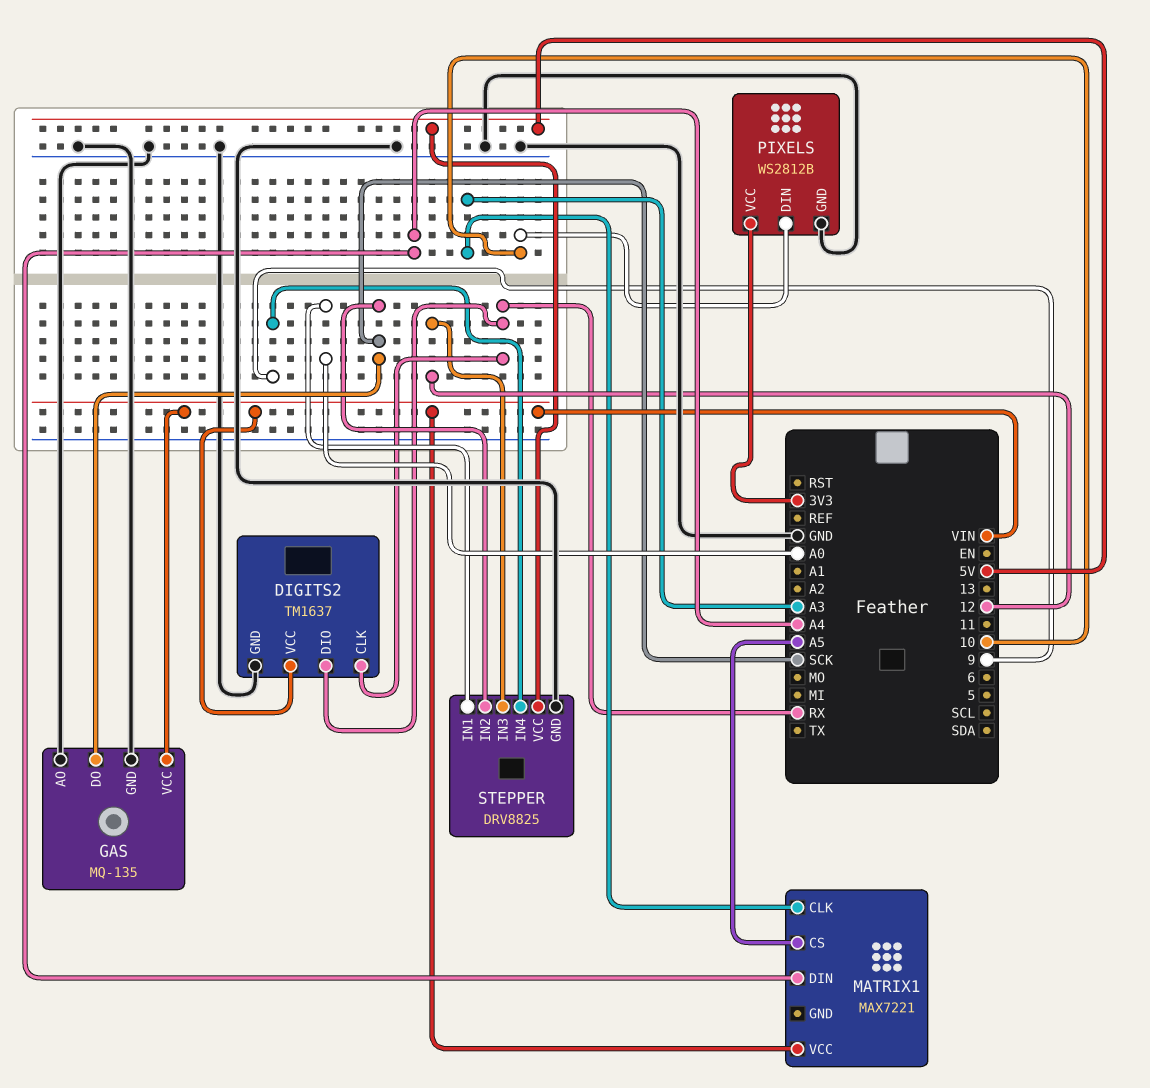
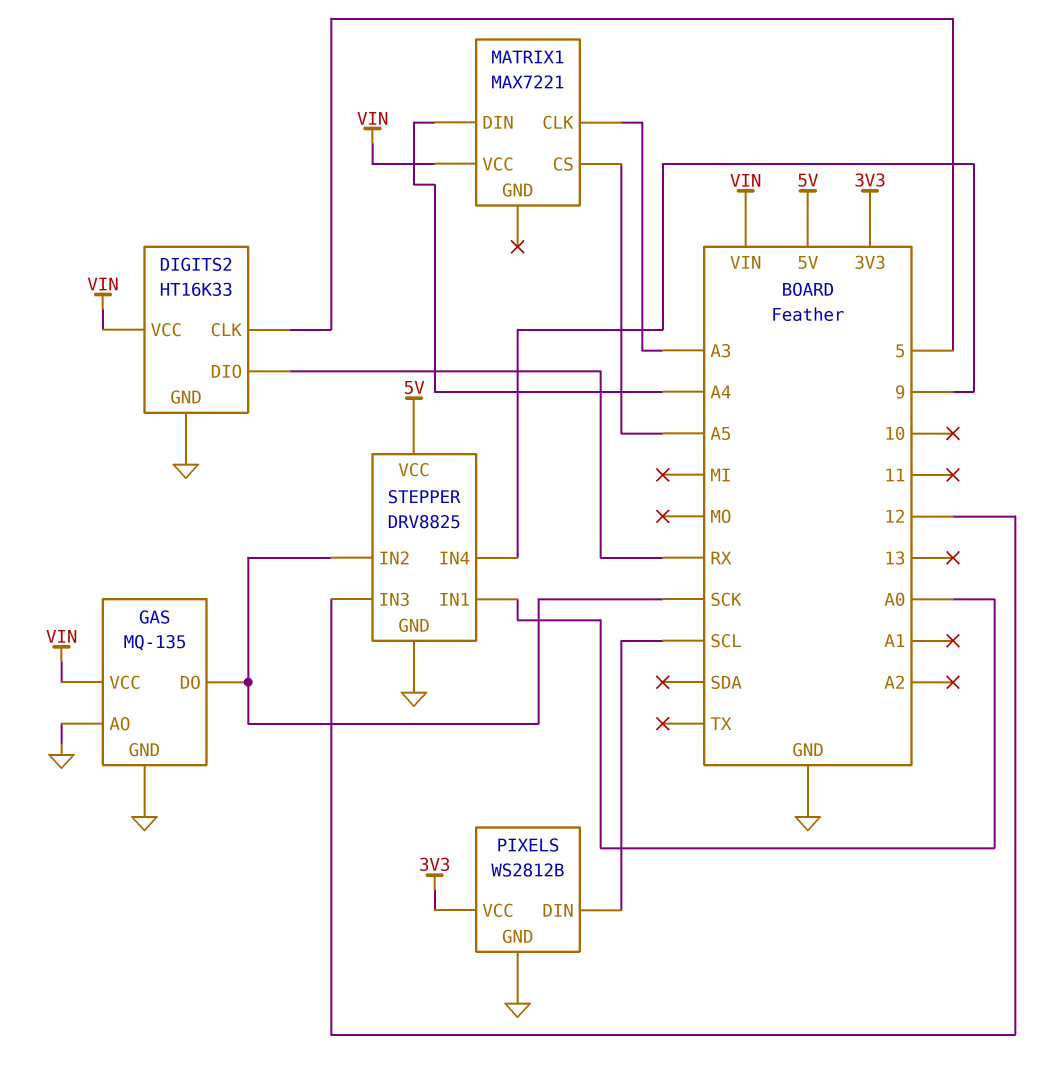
DIGITS2: TM1637 -> HT16K33
DIGITS2 pin CLK: RX -> 5
PIXELS pin DIN: 10 -> SCL

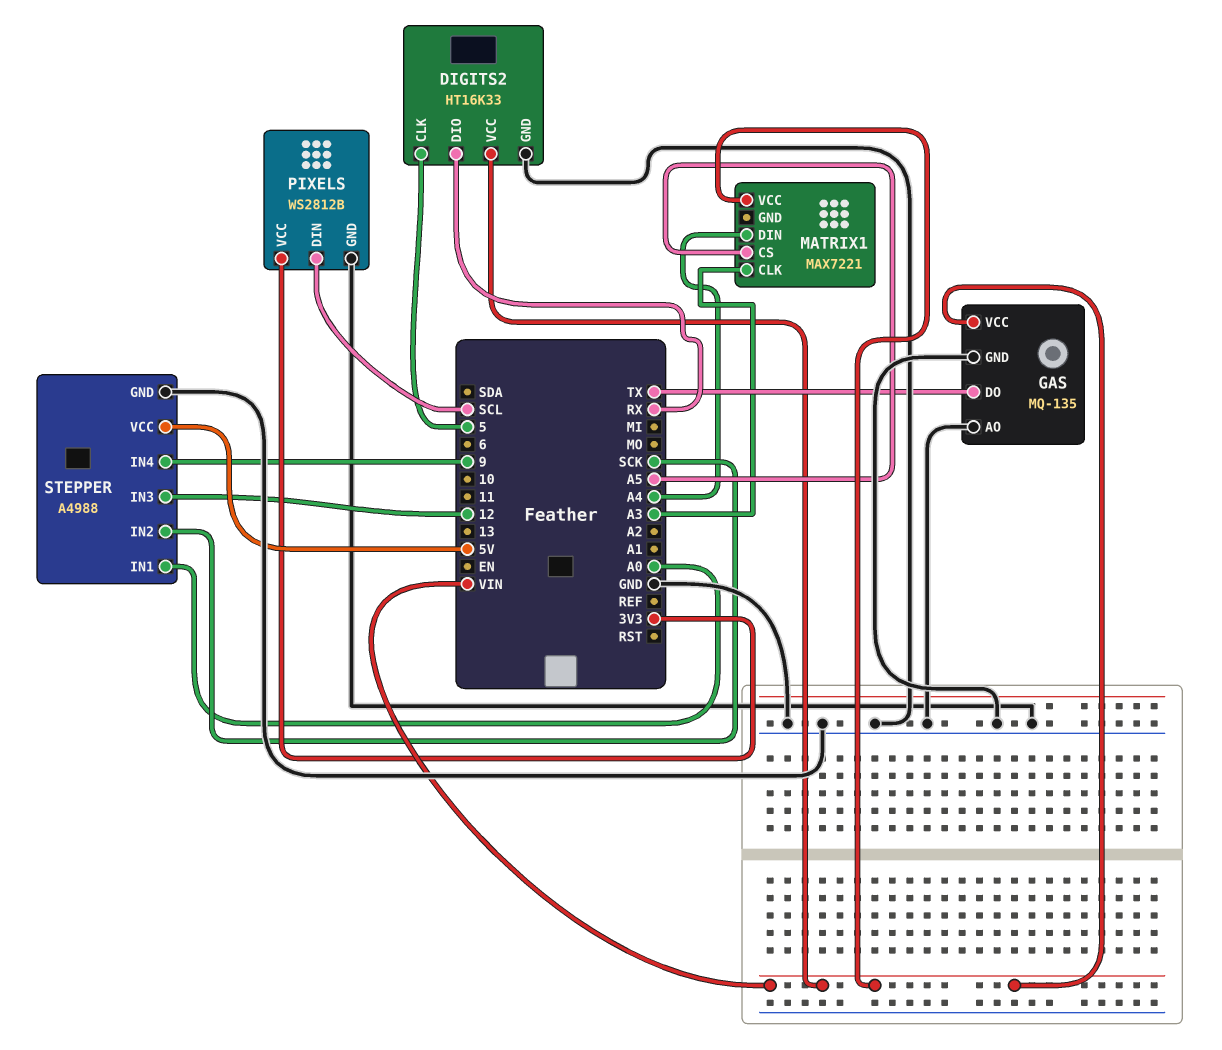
GAS pin DO: SCK -> TX
STEPPER: DRV8825 -> A4988

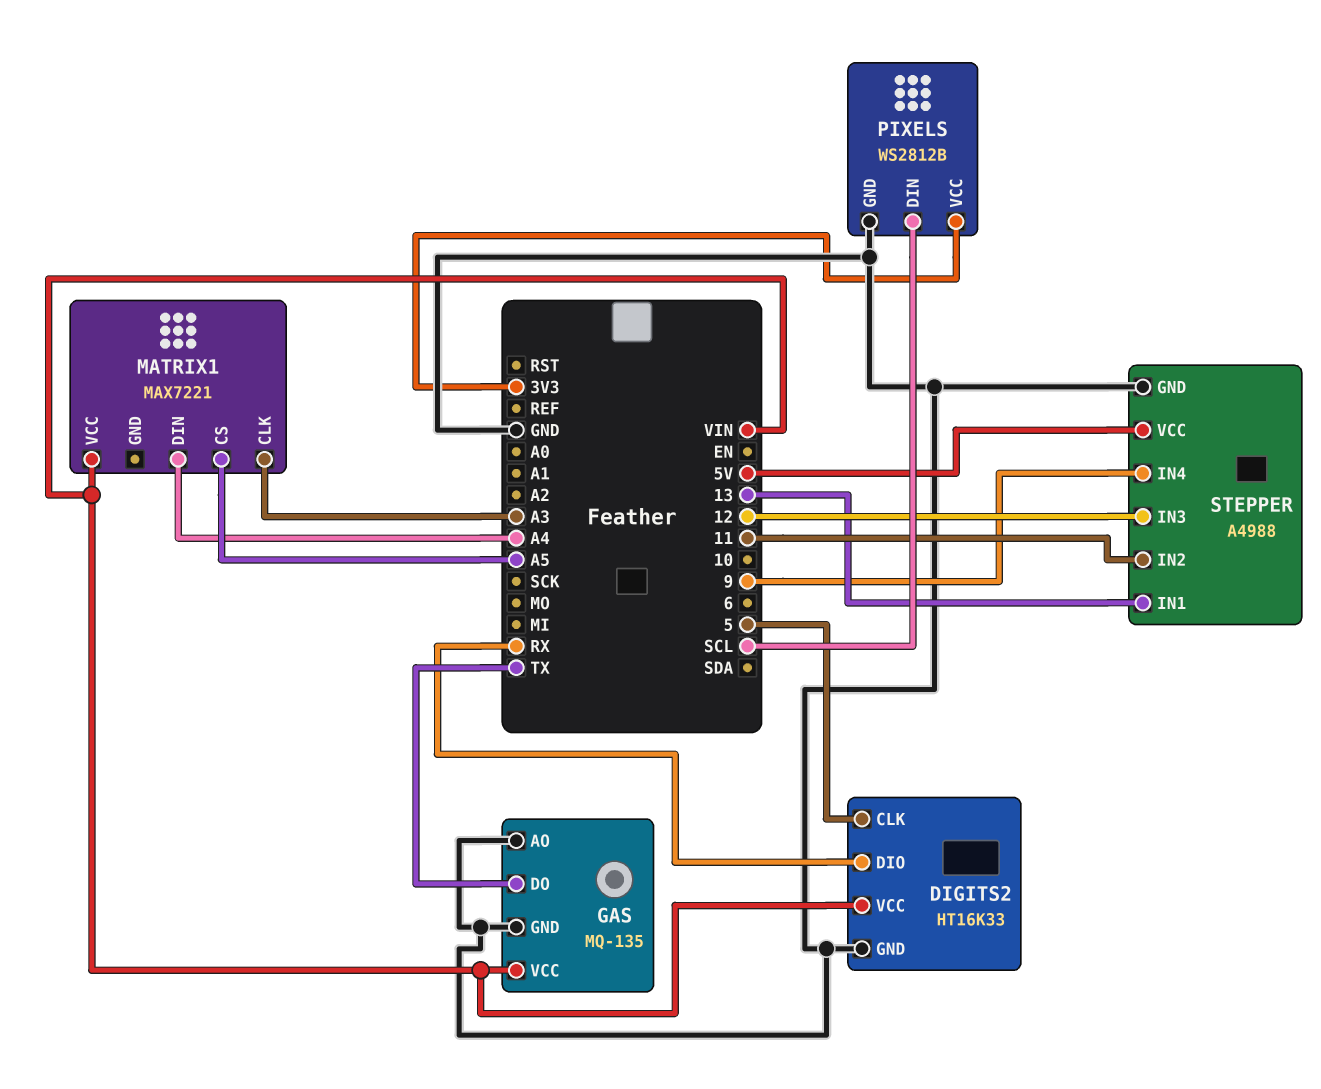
STEPPER pin IN1: A0 -> 13
STEPPER pin IN2: SCK -> 11

